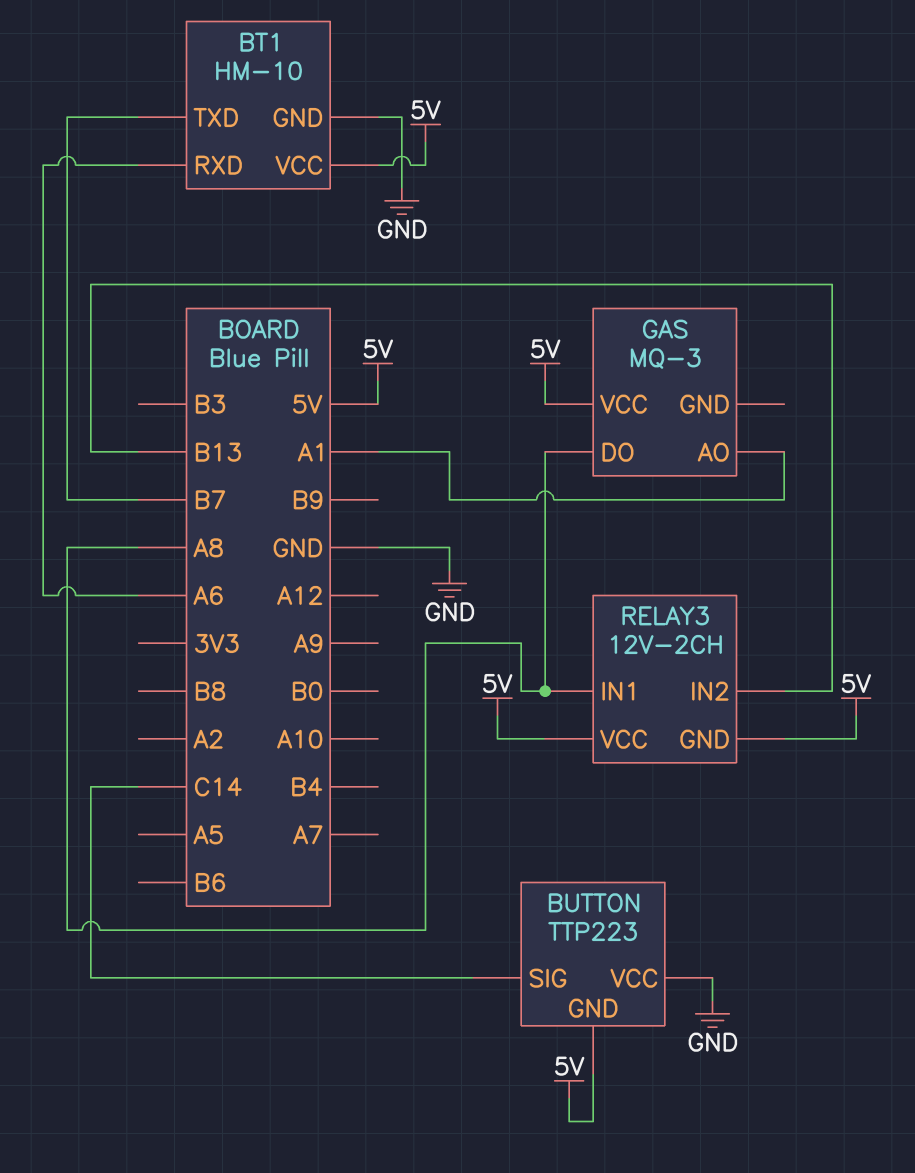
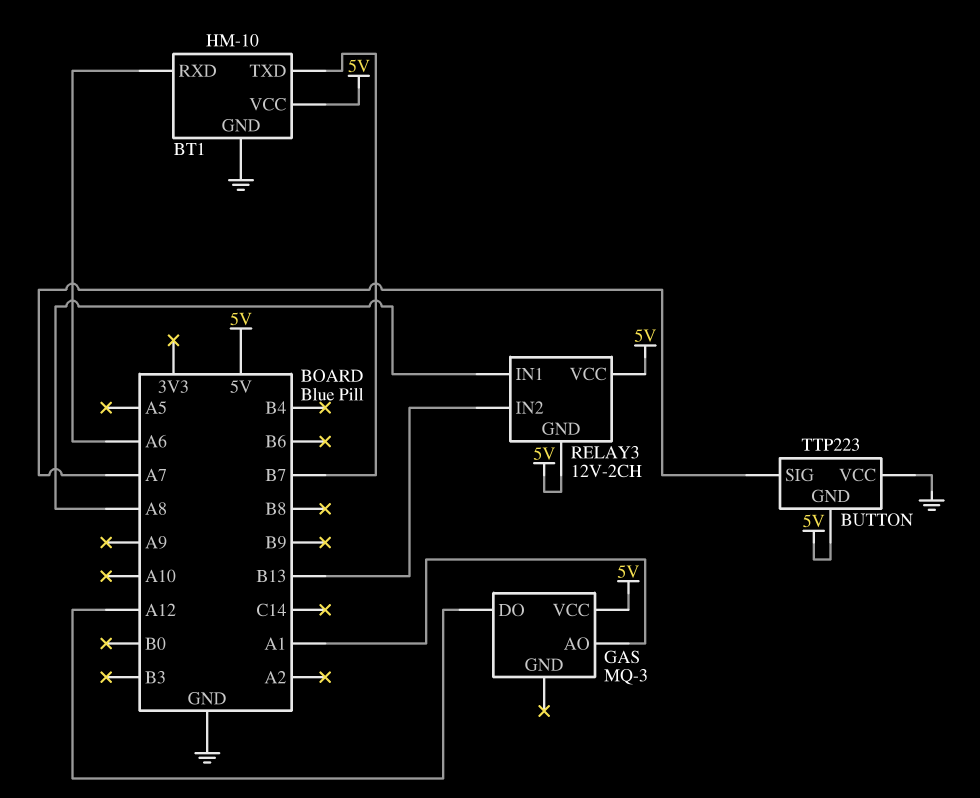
BUTTON pin SIG: C14 -> A7
GAS pin DO: A8 -> A12

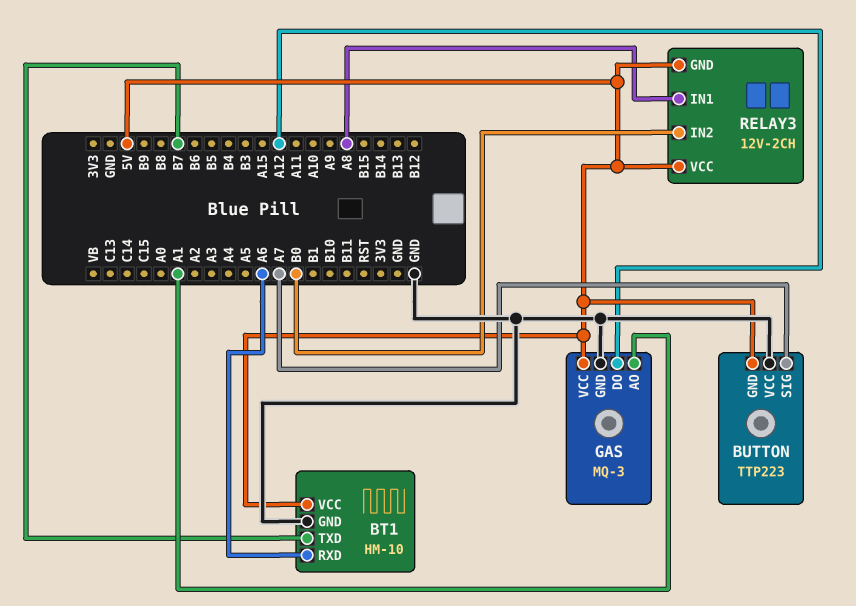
GAS pin GND: none -> GND
RELAY3 pin IN2: B13 -> B0

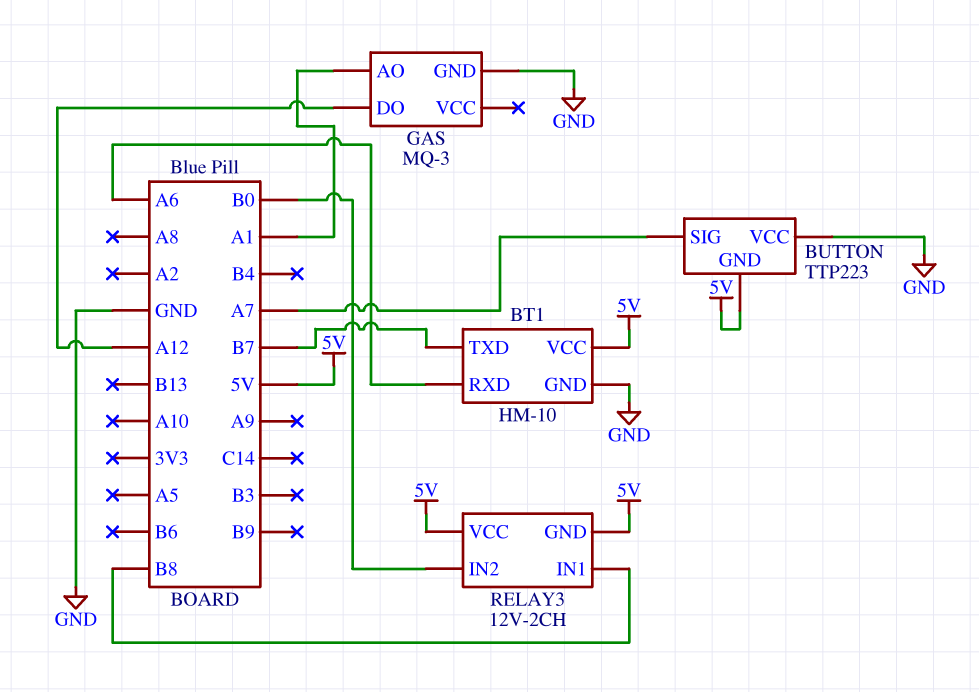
GAS pin VCC: 5V -> none
RELAY3 pin IN1: A8 -> B8

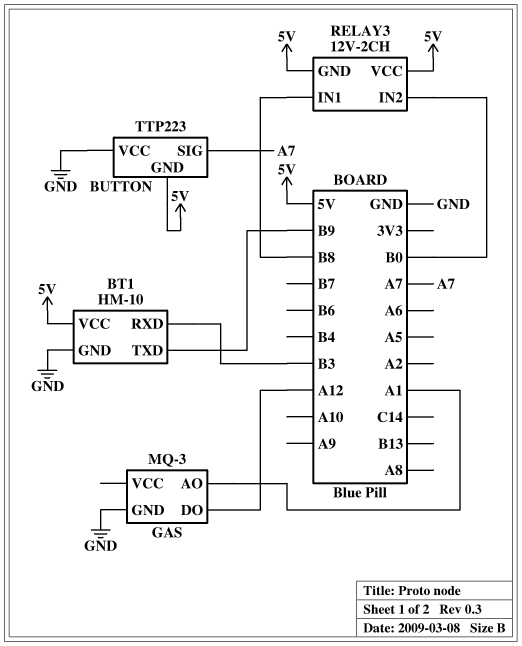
BT1 pin RXD: A6 -> B3
BT1 pin TXD: B7 -> B9

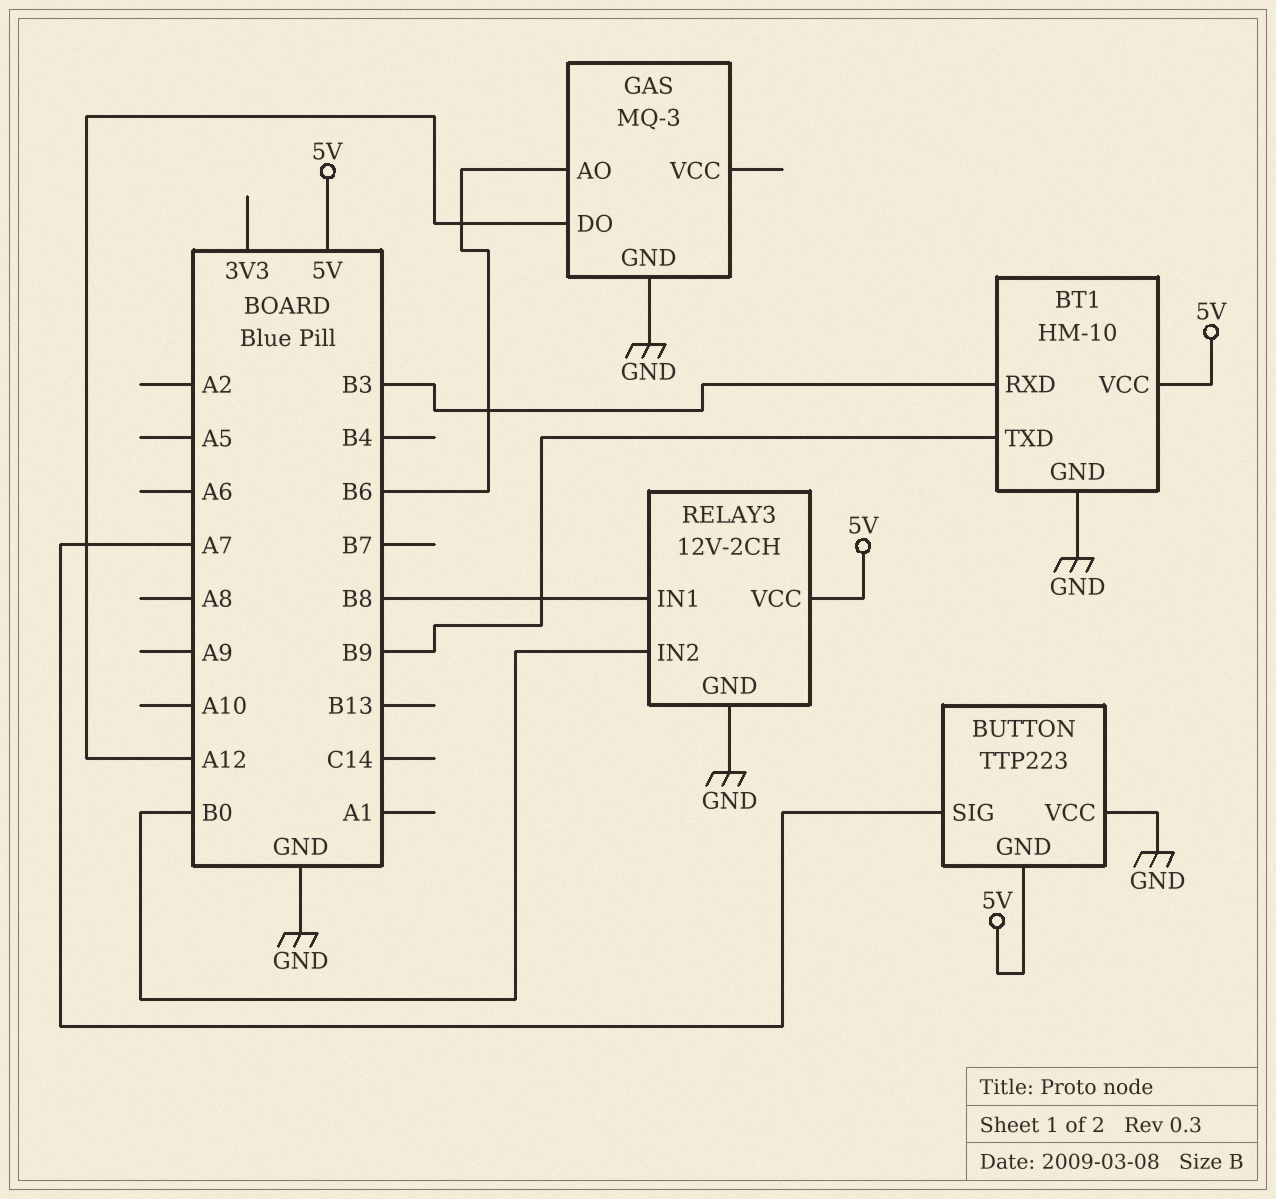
GAS pin AO: A1 -> B6
RELAY3 pin GND: 5V -> GND

